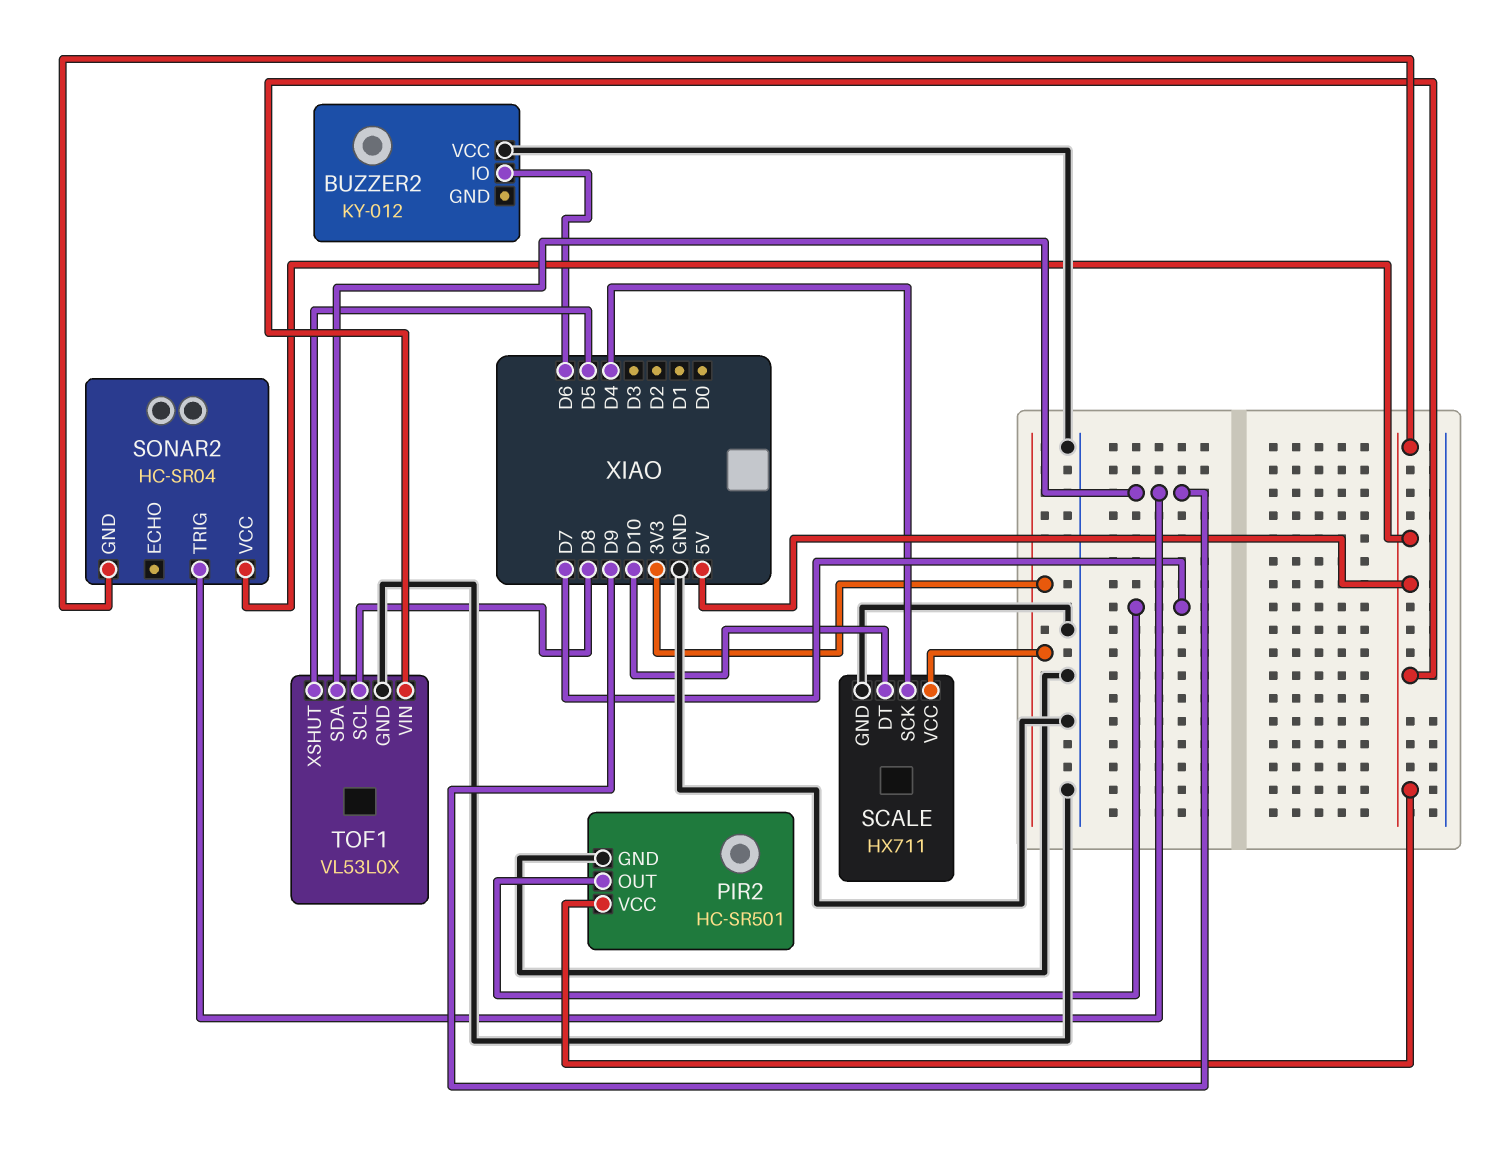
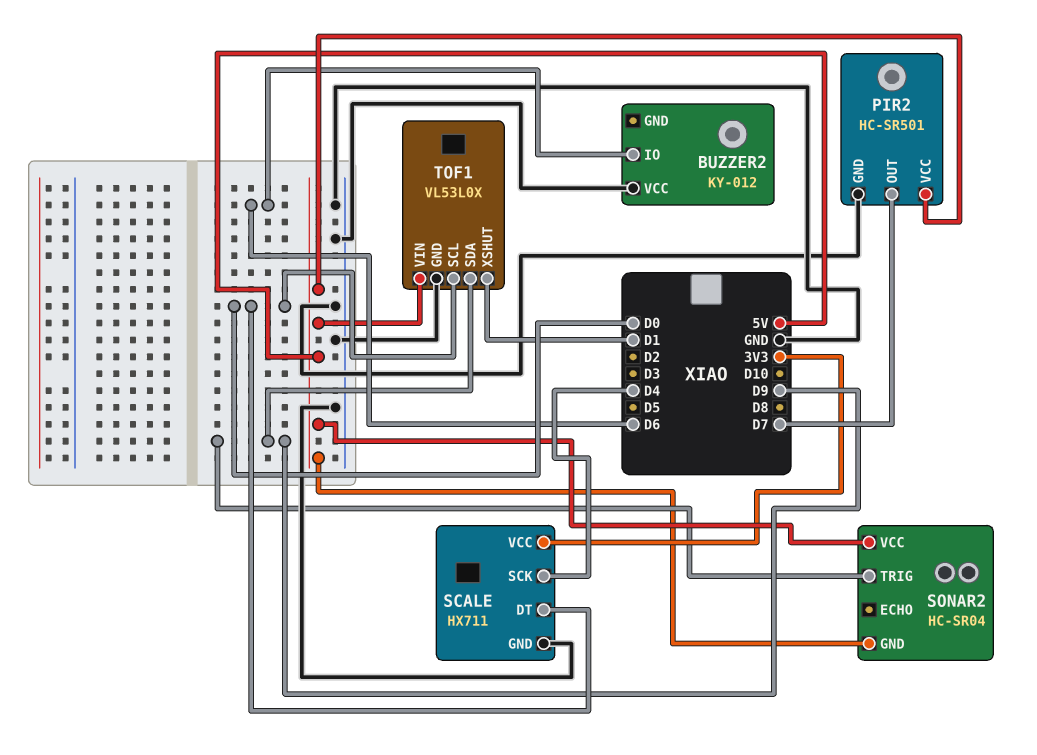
SCALE pin DT: D10 -> D0
TOF1 pin SCL: D8 -> D0
TOF1 pin XSHUT: D5 -> D1

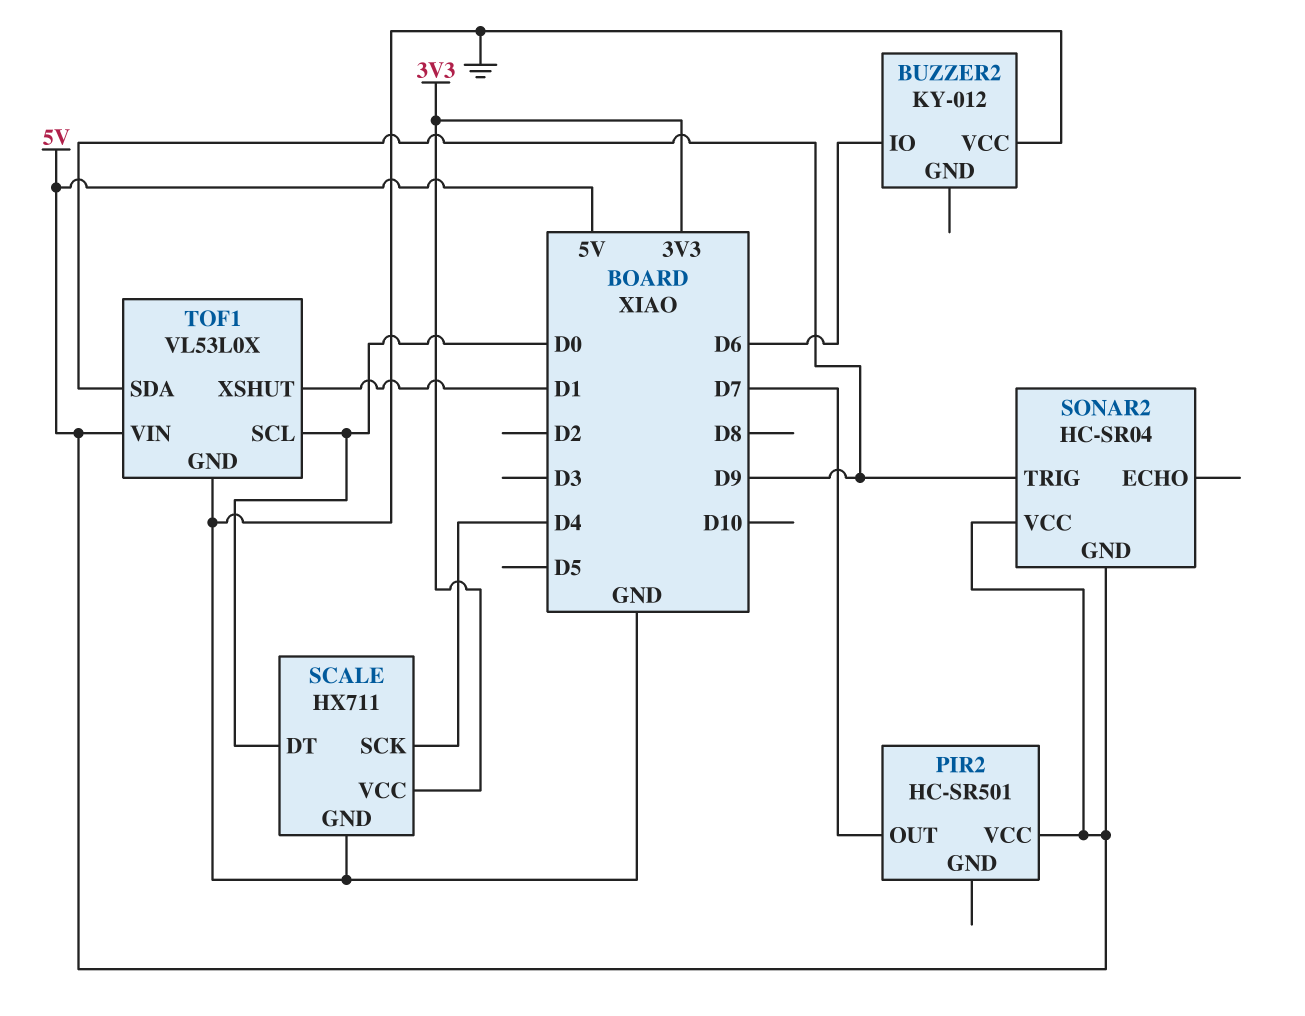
PIR2 pin GND: GND -> none

